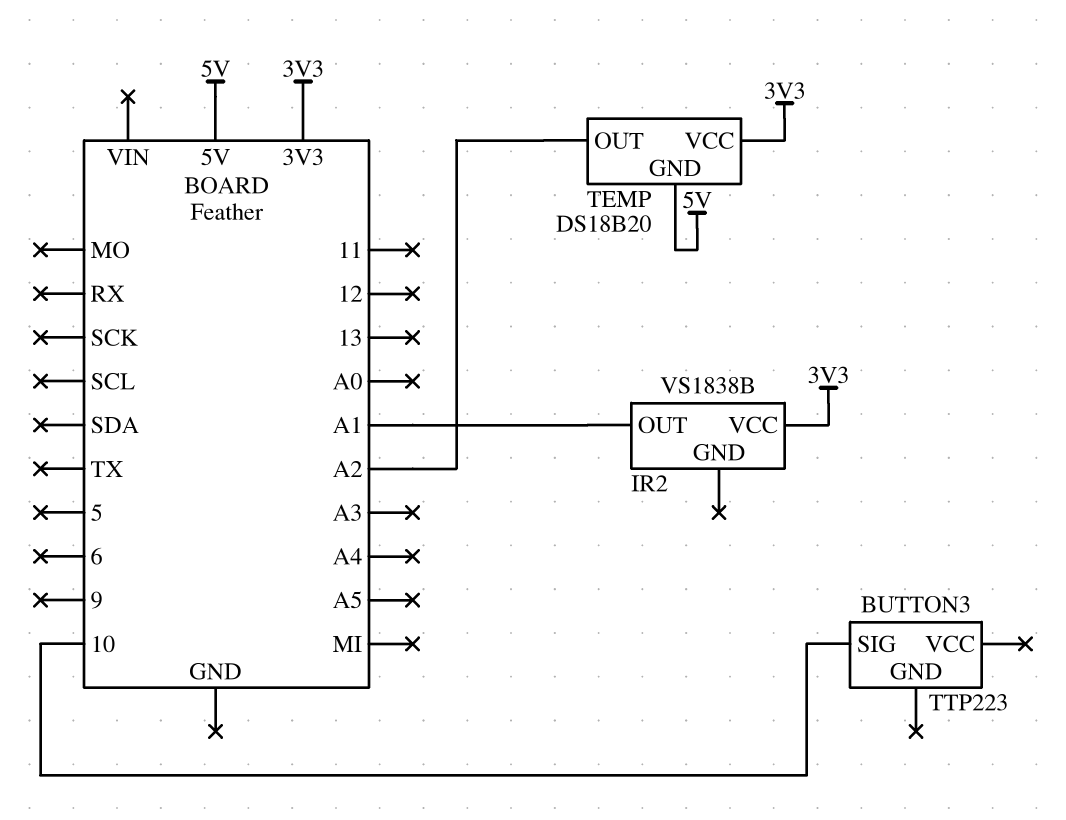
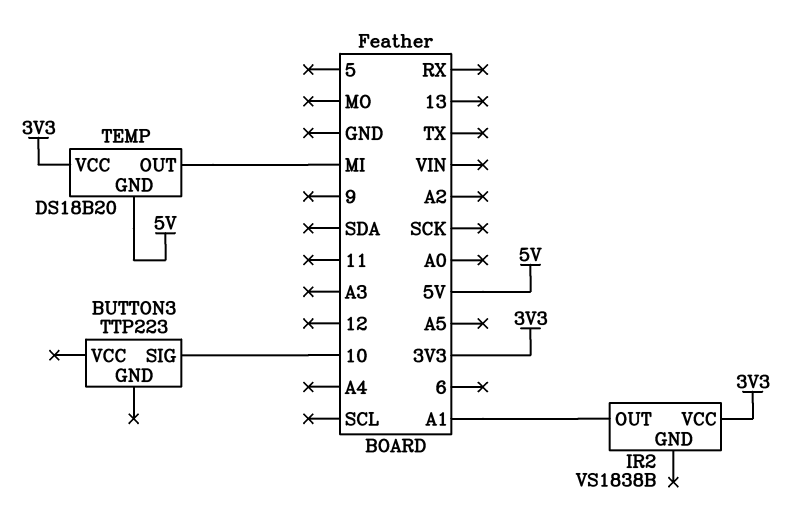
TEMP pin OUT: A2 -> MI

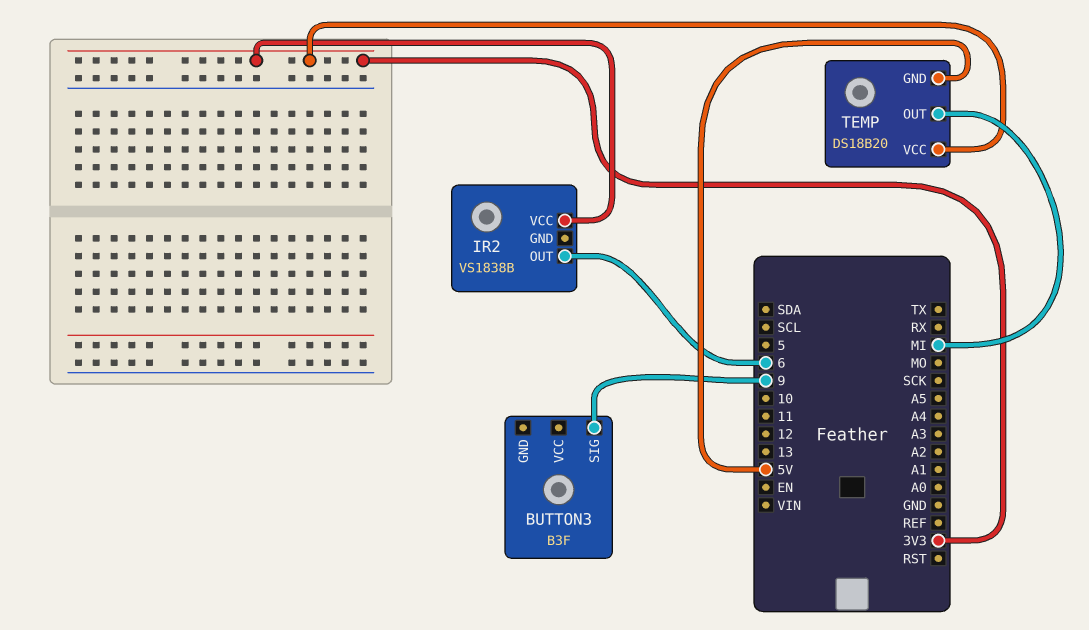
BUTTON3: TTP223 -> B3F
BUTTON3 pin SIG: 10 -> 9
IR2 pin OUT: A1 -> 6

